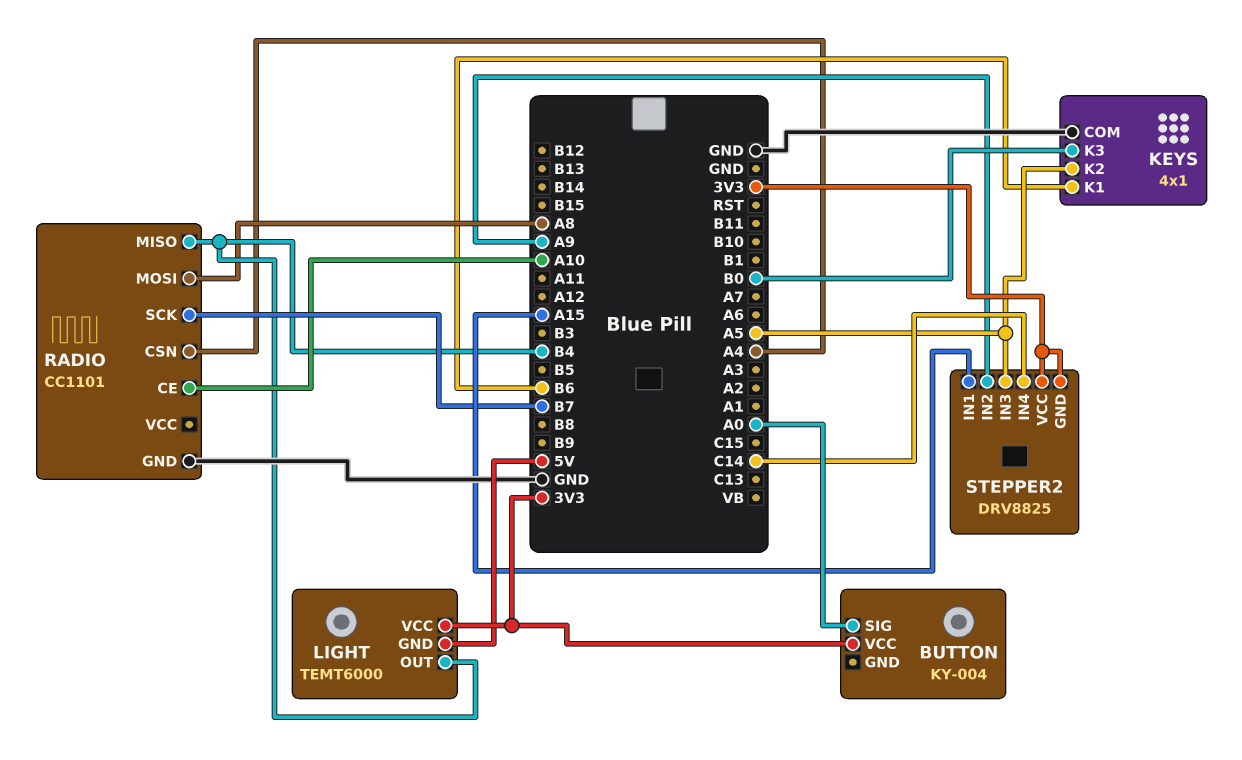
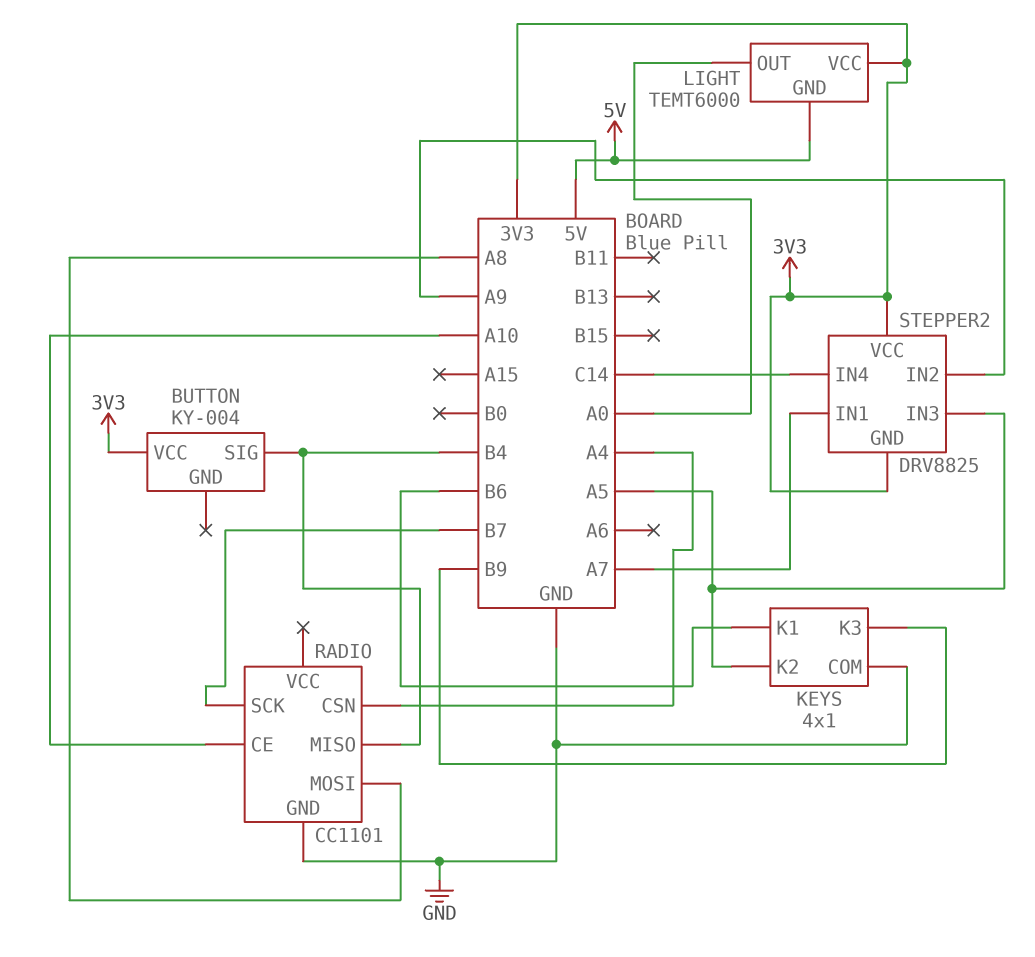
BUTTON pin SIG: A0 -> B4
KEYS pin K3: B0 -> B9
LIGHT pin OUT: B4 -> A0
STEPPER2 pin IN1: A15 -> A7

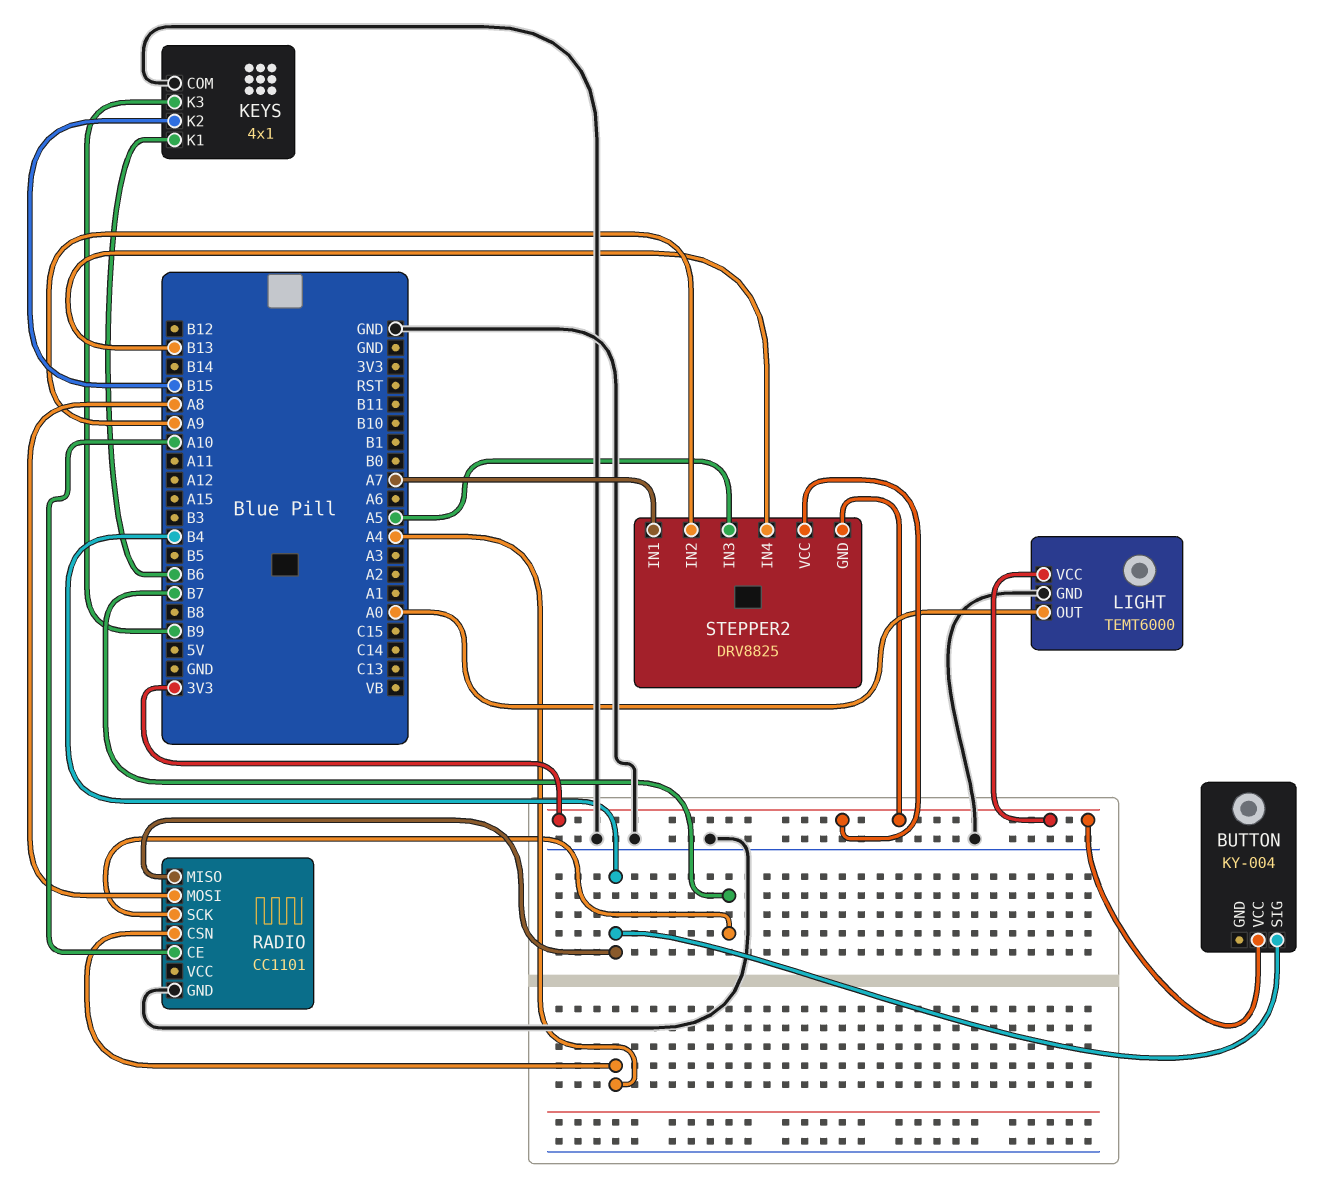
KEYS pin K2: A5 -> B15
LIGHT pin GND: 5V -> GND
STEPPER2 pin IN4: C14 -> B13

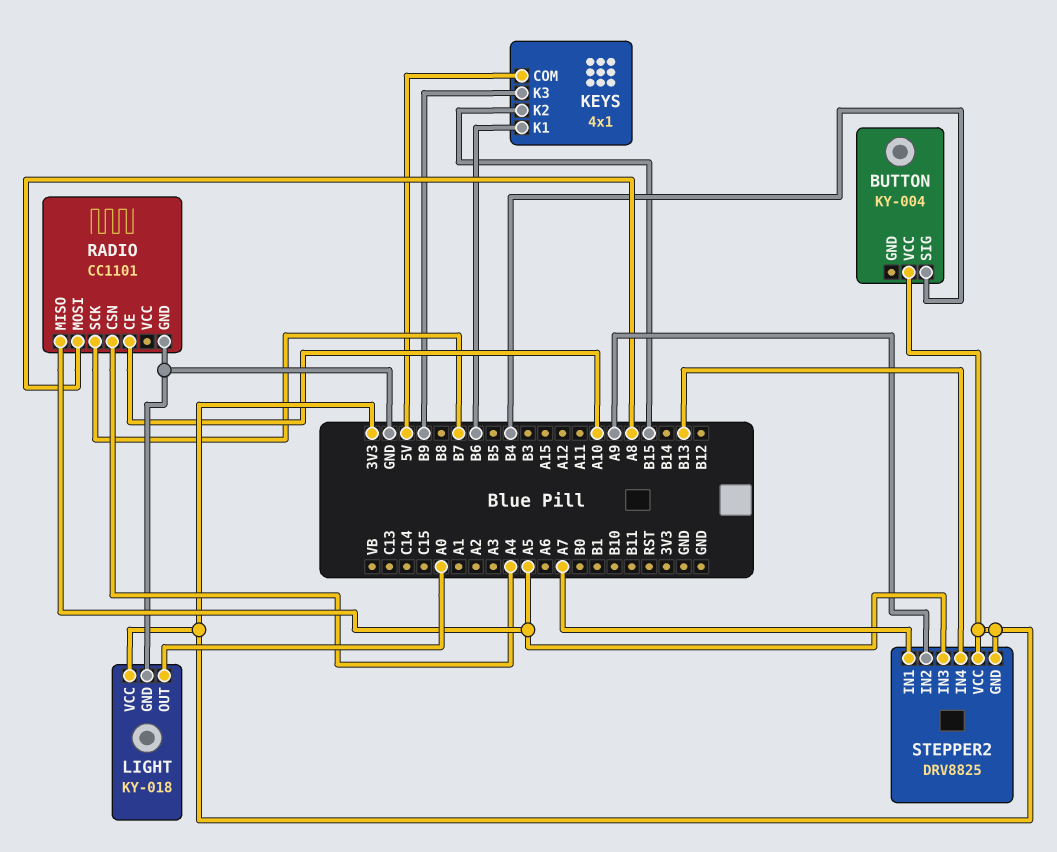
KEYS pin COM: GND -> 5V
LIGHT: TEMT6000 -> KY-018
RADIO pin MISO: B4 -> A5

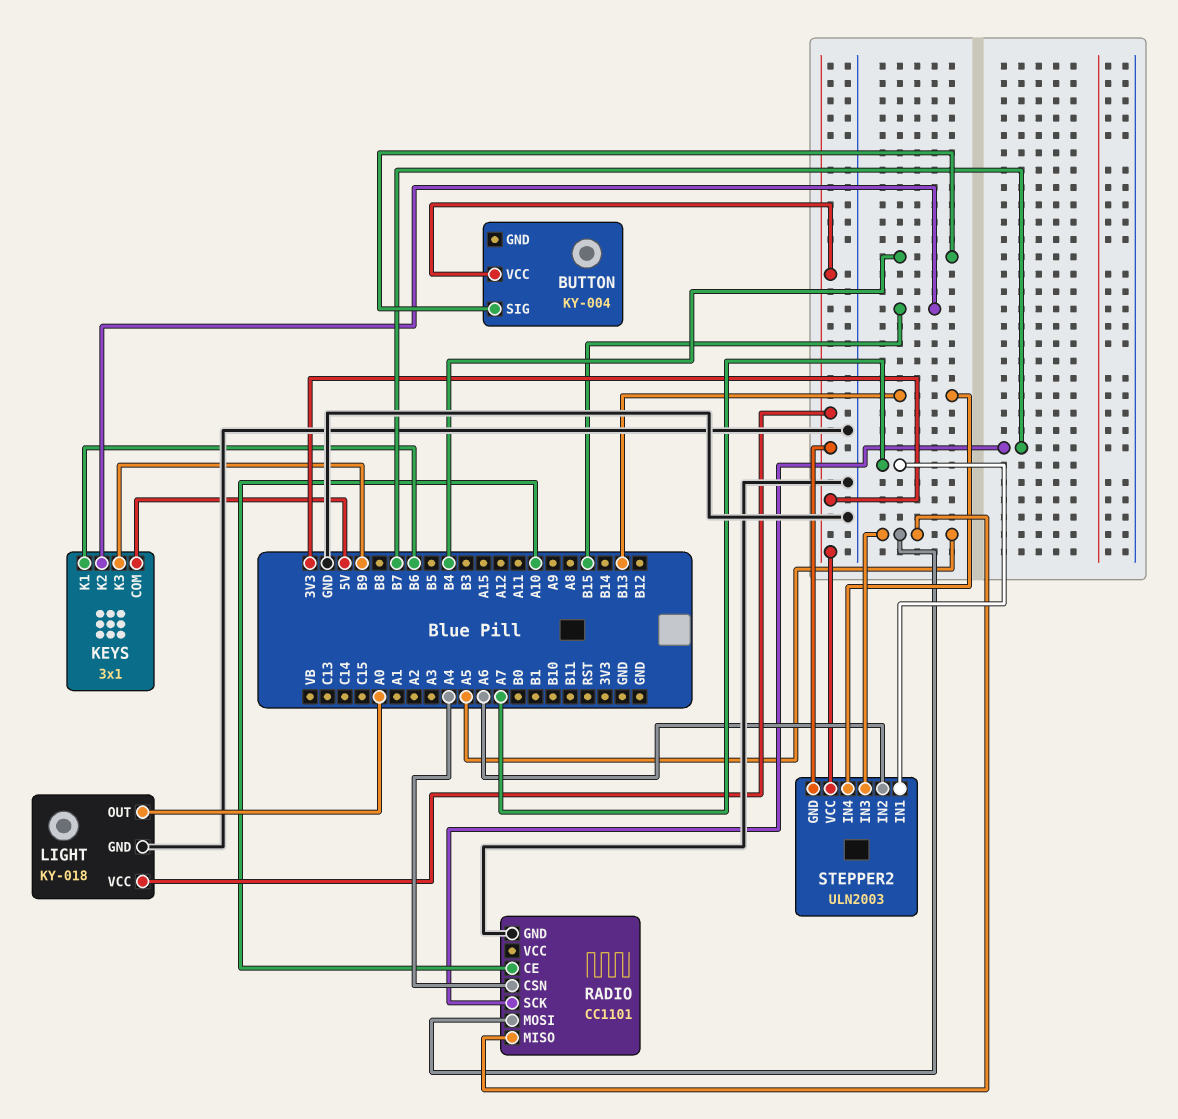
KEYS: 4x1 -> 3x1
RADIO pin MOSI: A8 -> A5
STEPPER2: DRV8825 -> ULN2003
STEPPER2 pin IN2: A9 -> A6

